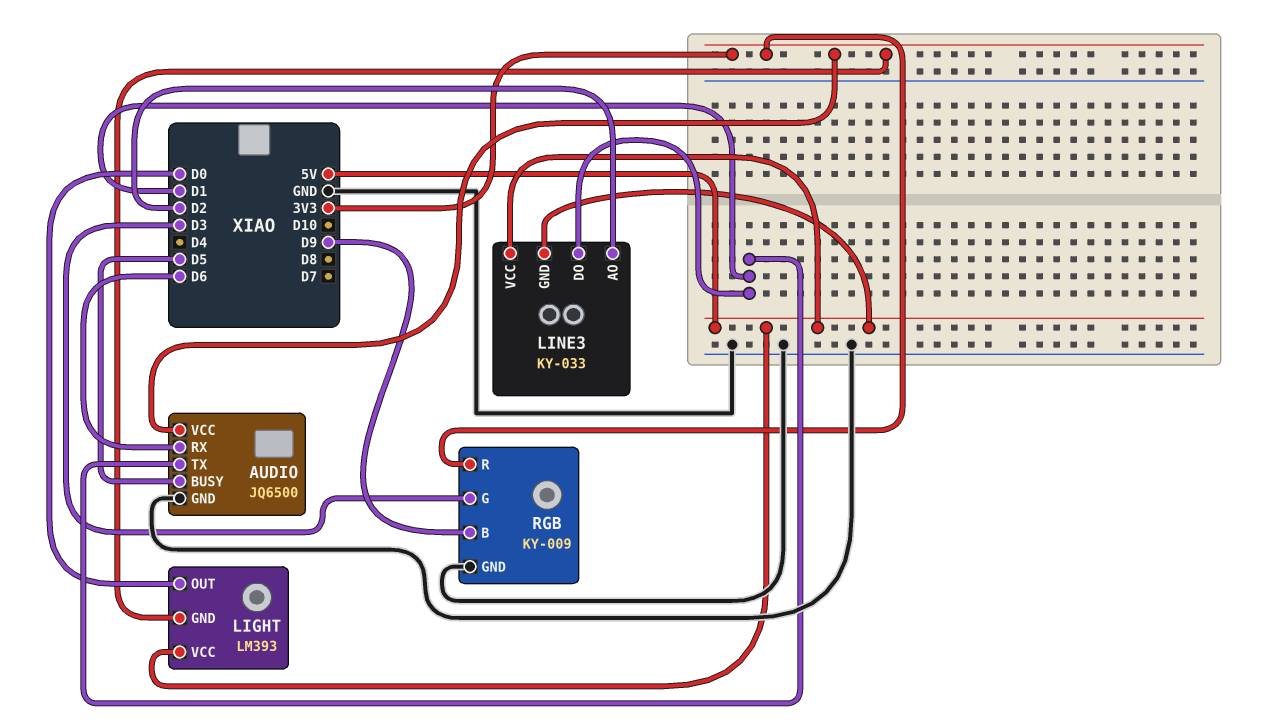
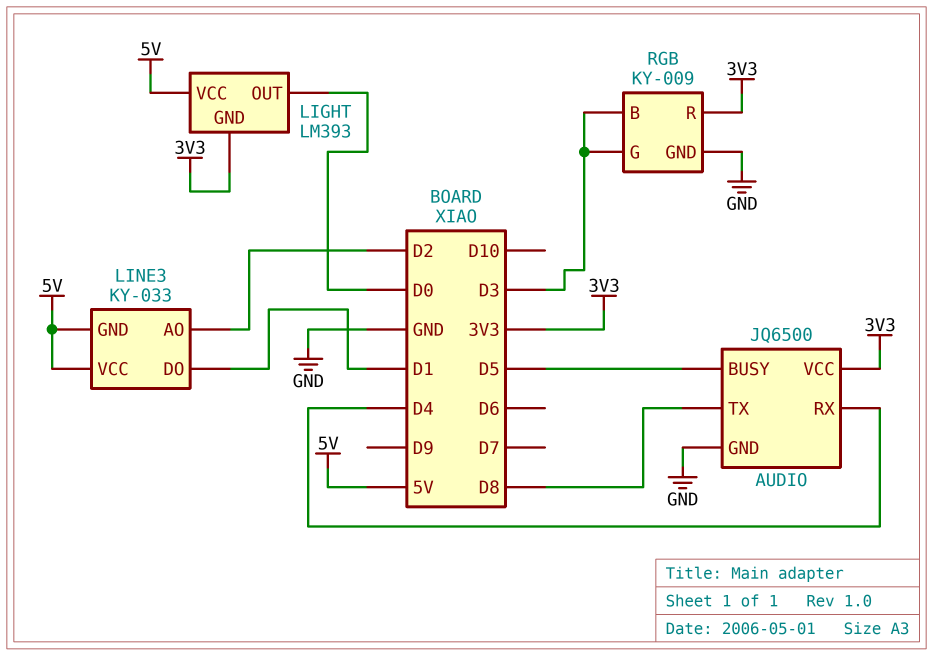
AUDIO pin RX: D6 -> D4
AUDIO pin TX: D1 -> D8
RGB pin B: D9 -> D3

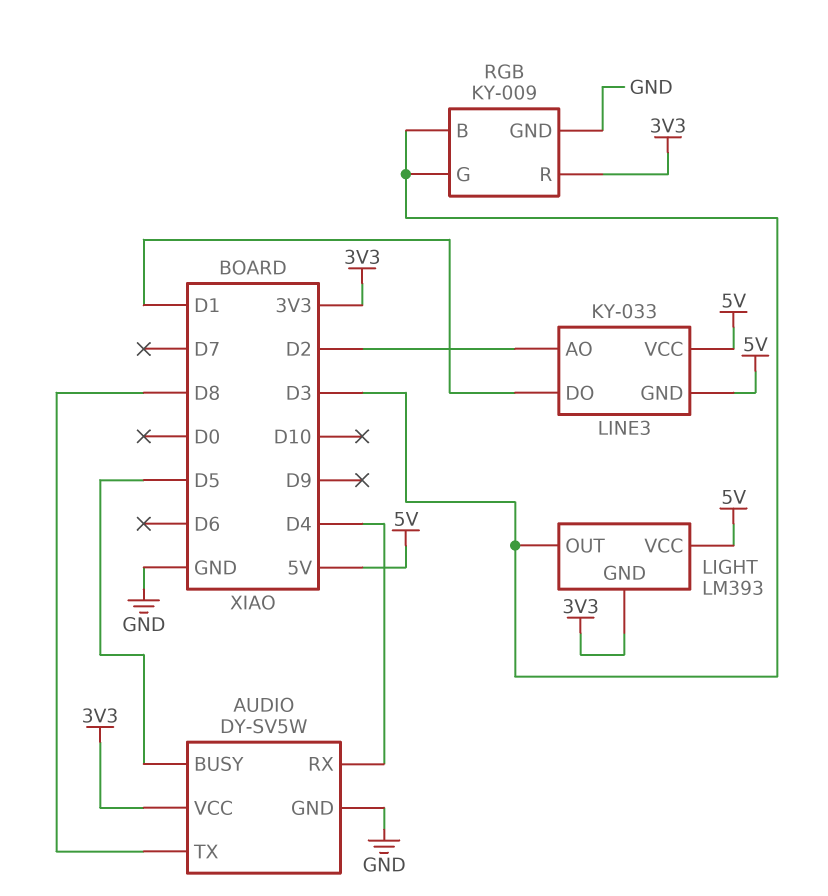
AUDIO: JQ6500 -> DY-SV5W
LIGHT pin OUT: D0 -> D3

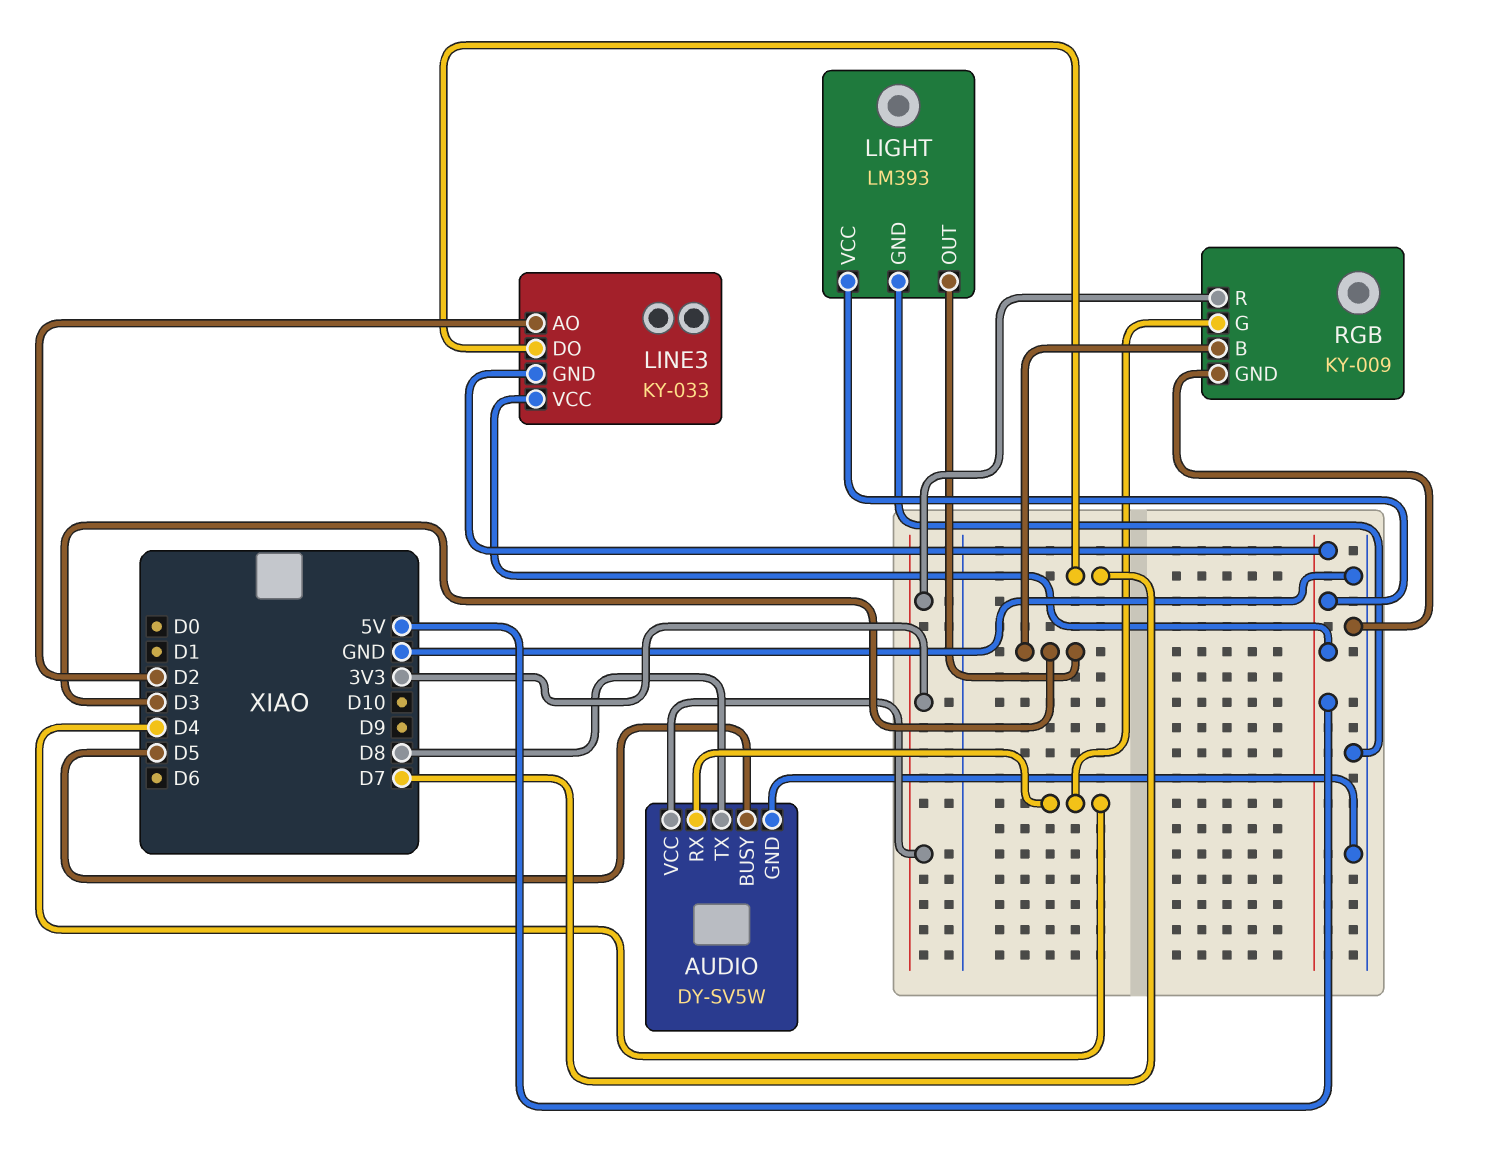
LIGHT pin GND: 3V3 -> GND
LINE3 pin DO: D1 -> D7
RGB pin G: D3 -> D4

